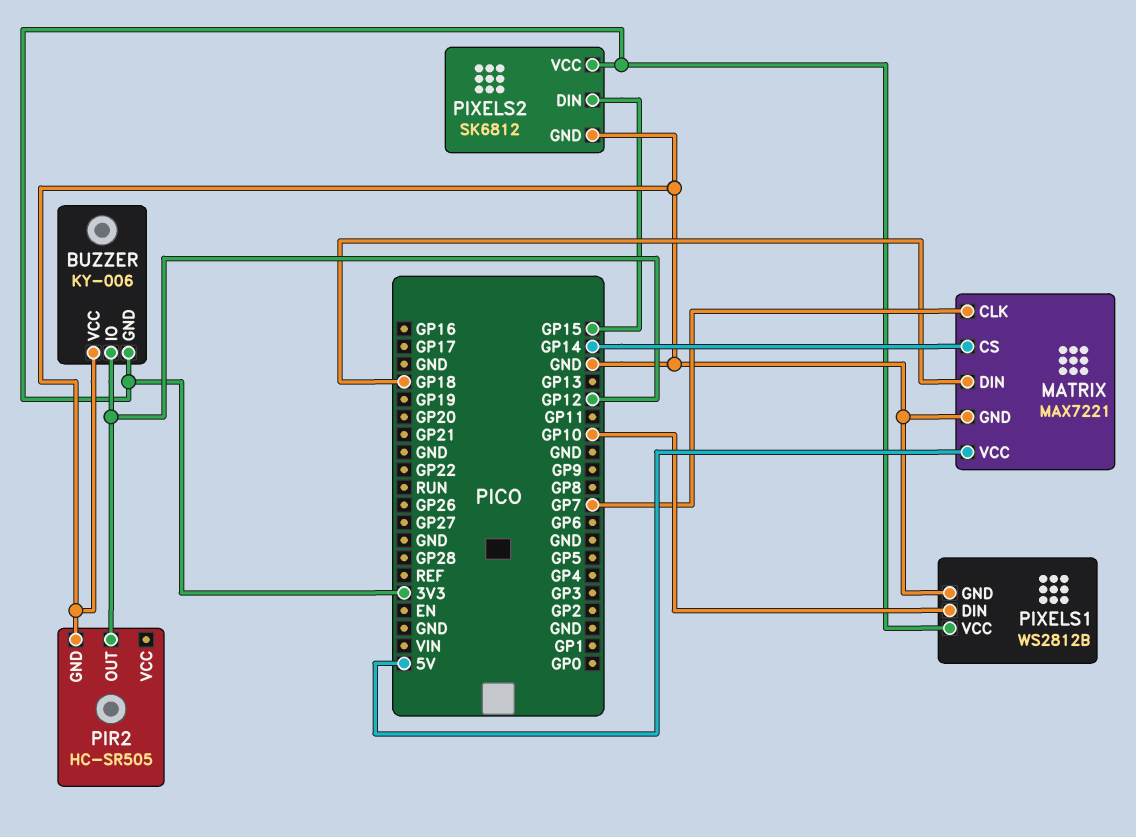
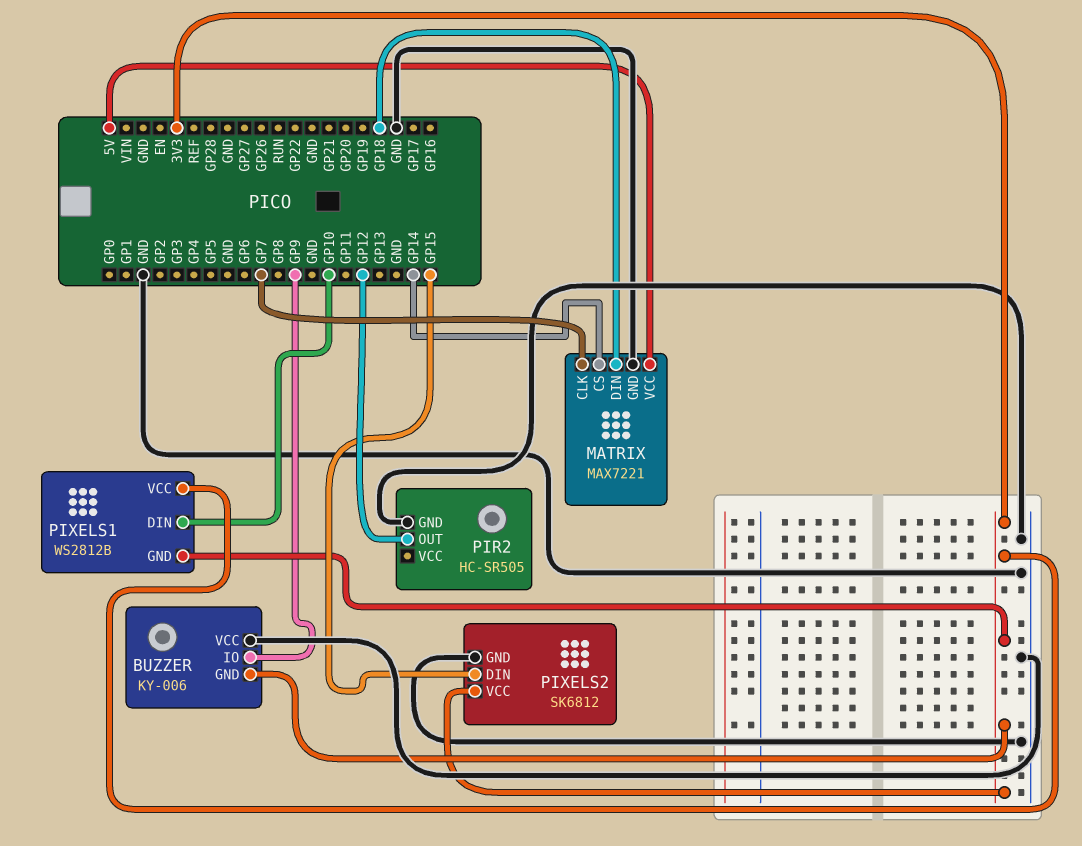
BUZZER pin IO: GP12 -> GP9
PIXELS1 pin GND: GND -> 3V3

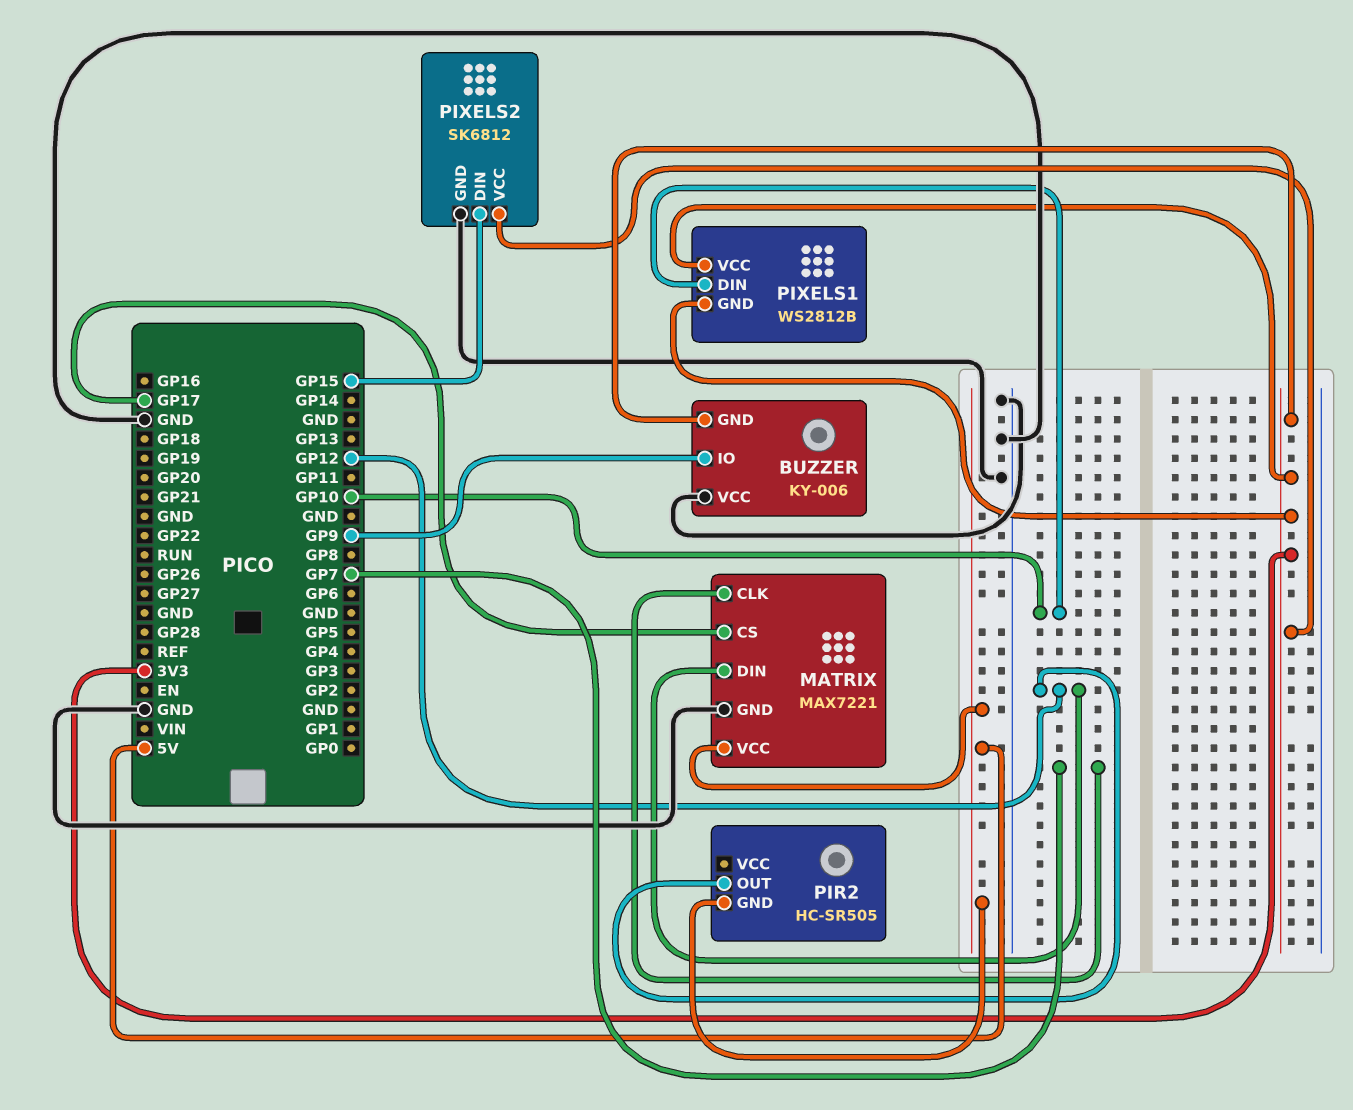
MATRIX pin CS: GP14 -> GP17
MATRIX pin DIN: GP18 -> GP12
PIR2 pin GND: GND -> 5V

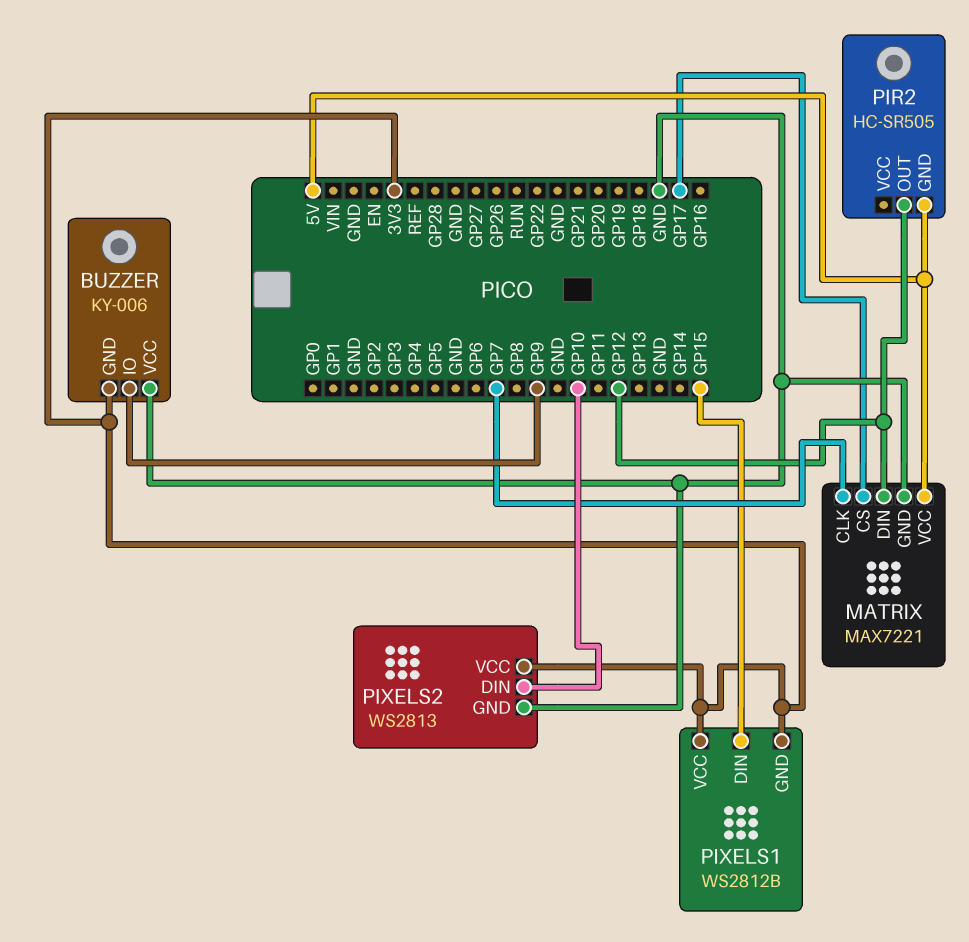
PIXELS1 pin DIN: GP10 -> GP15
PIXELS2: SK6812 -> WS2813
PIXELS2 pin DIN: GP15 -> GP10

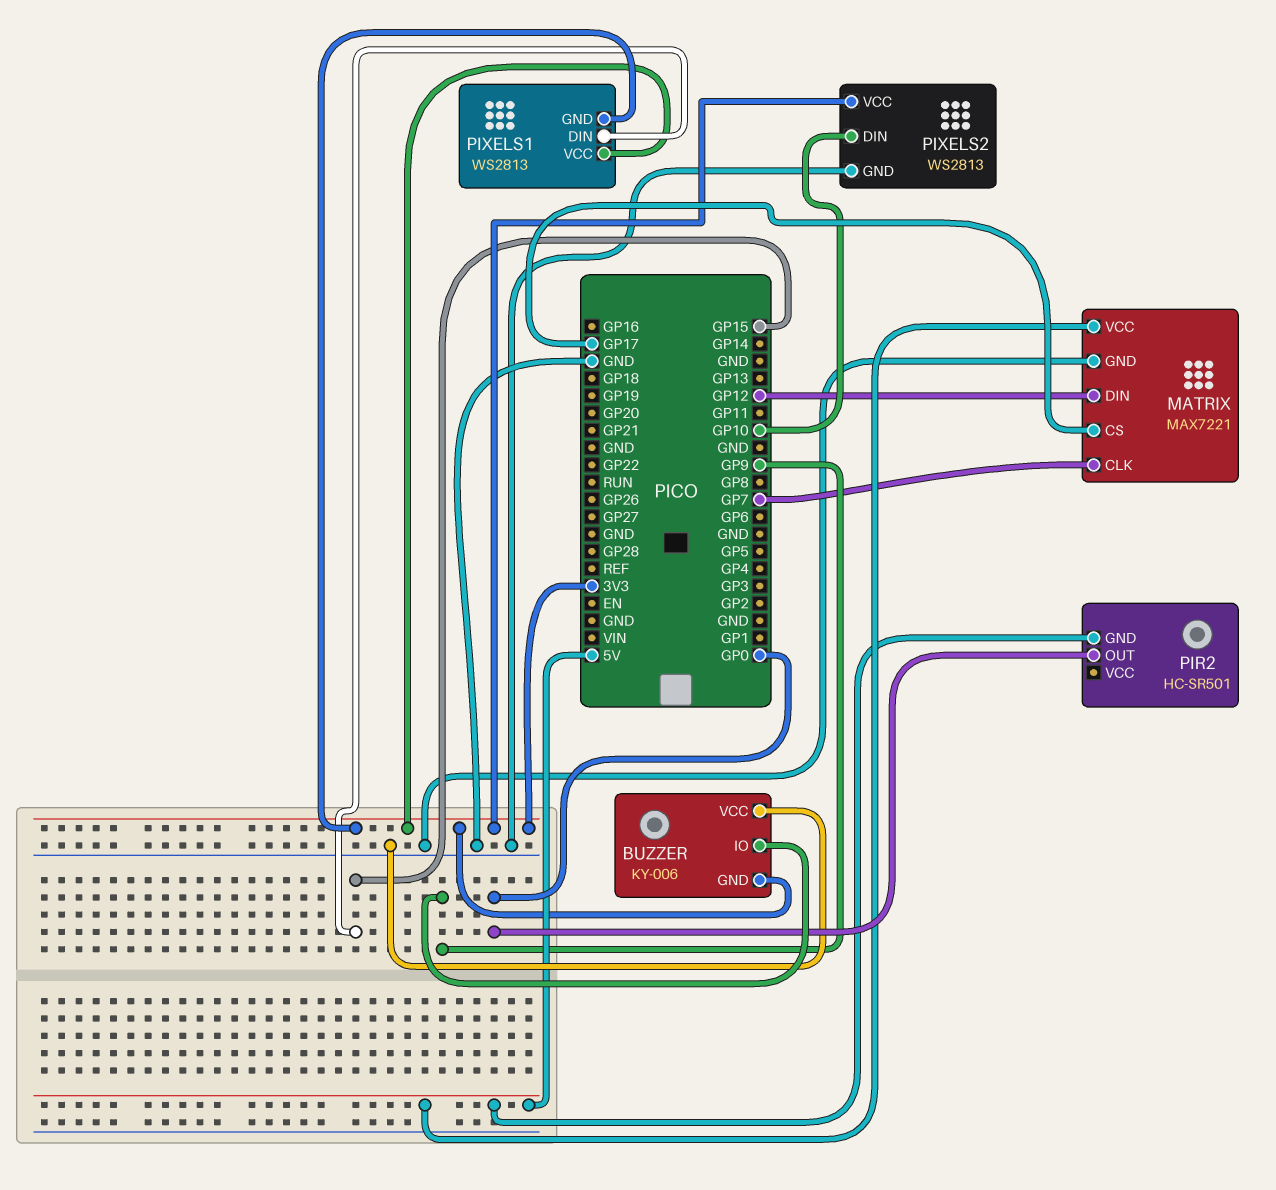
PIR2: HC-SR505 -> HC-SR501
PIR2 pin OUT: GP12 -> GP0
PIXELS1: WS2812B -> WS2813

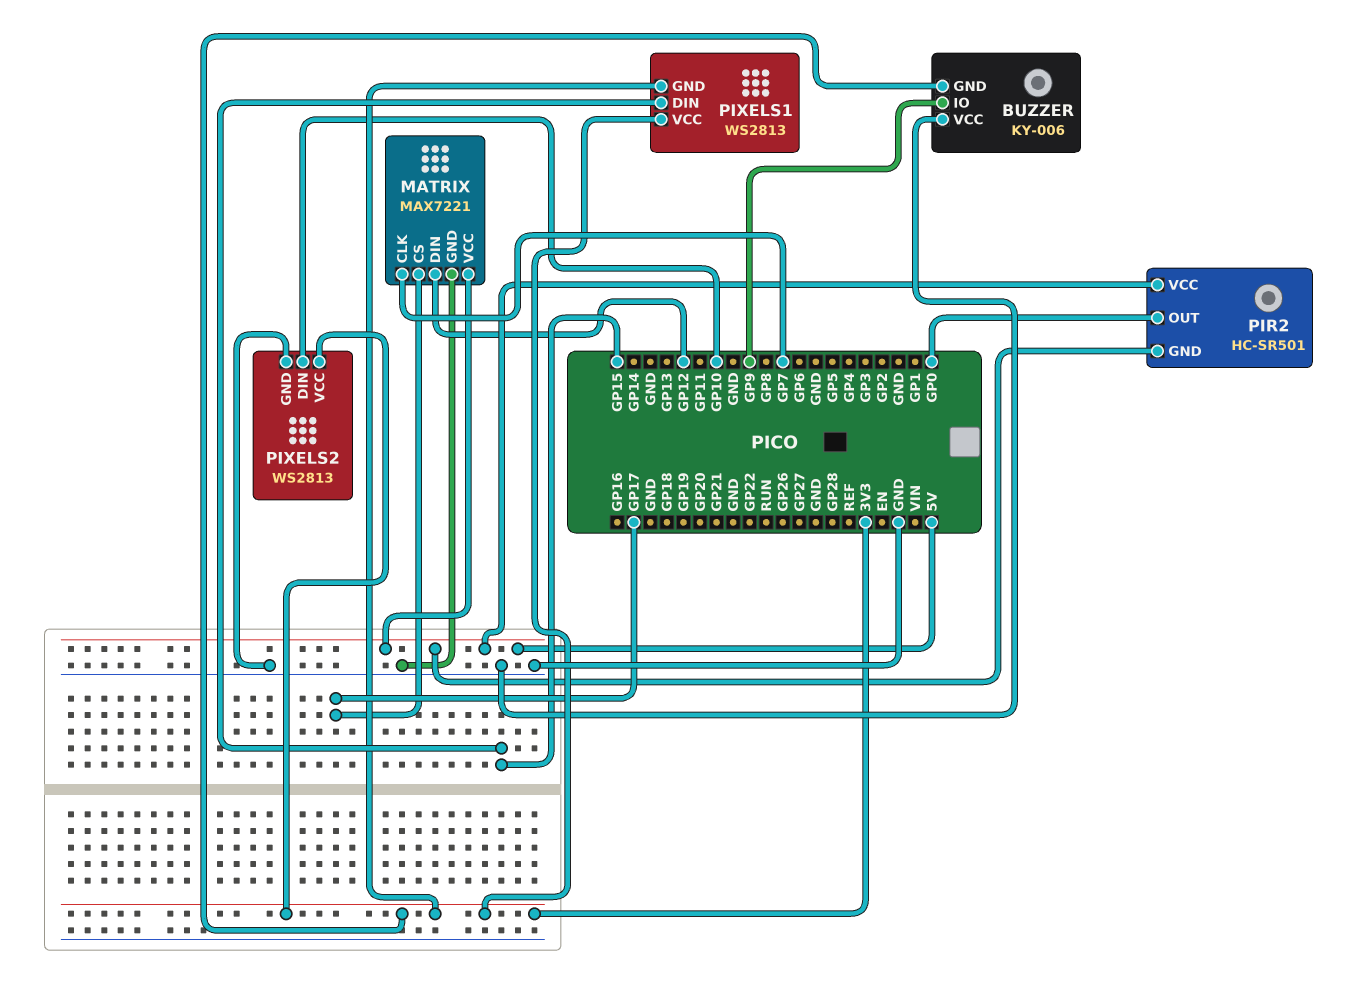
PIR2 pin VCC: none -> 5V

